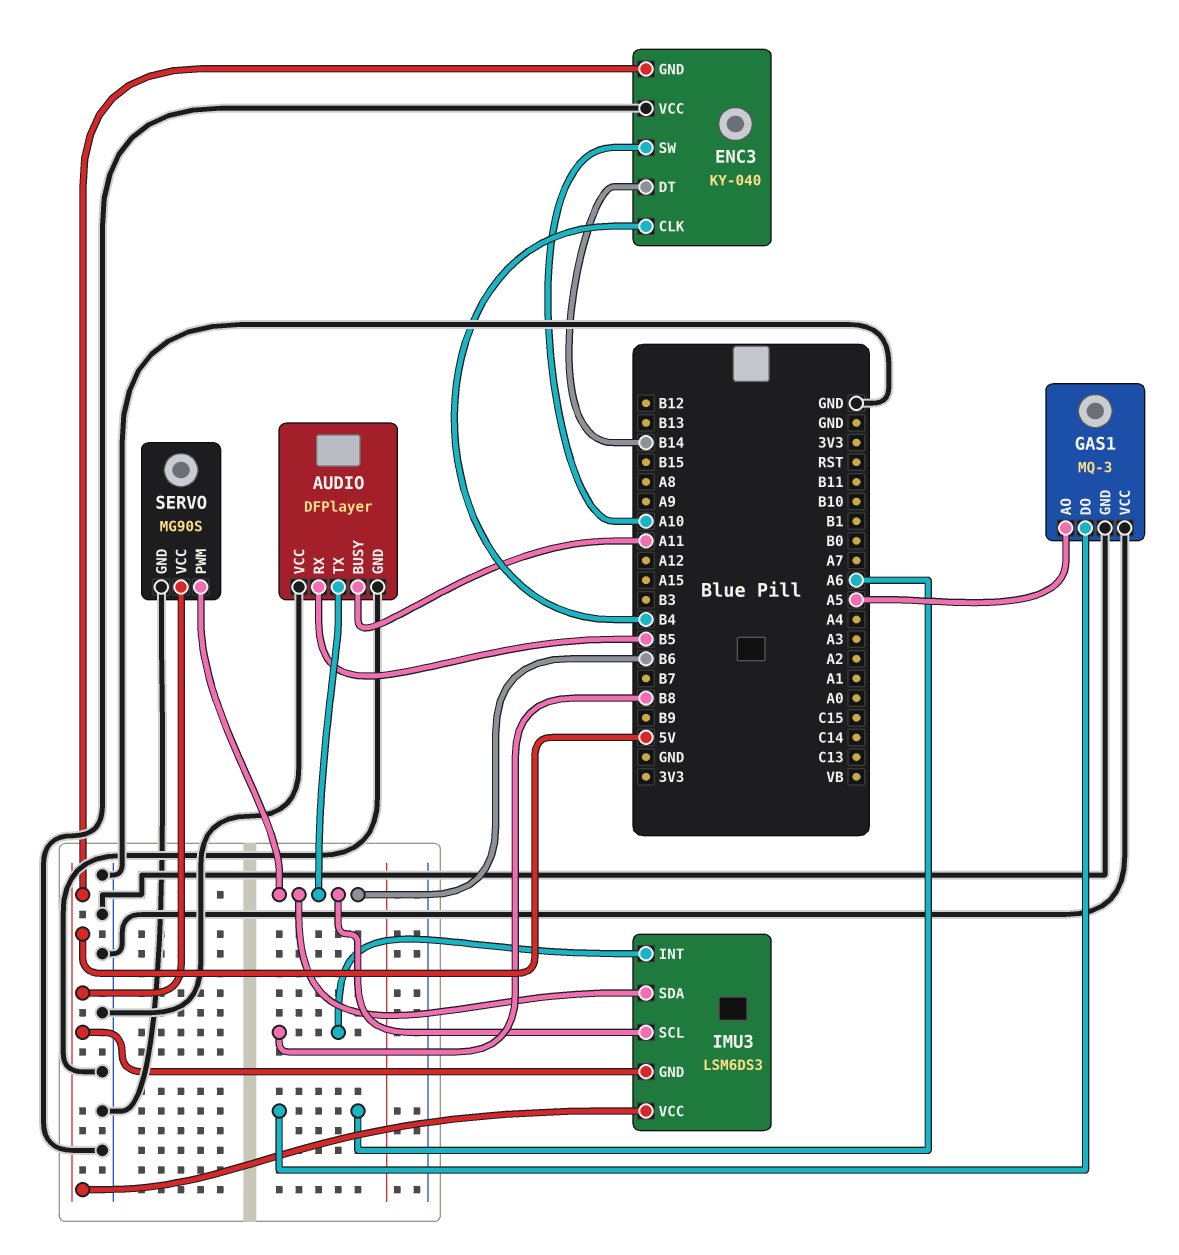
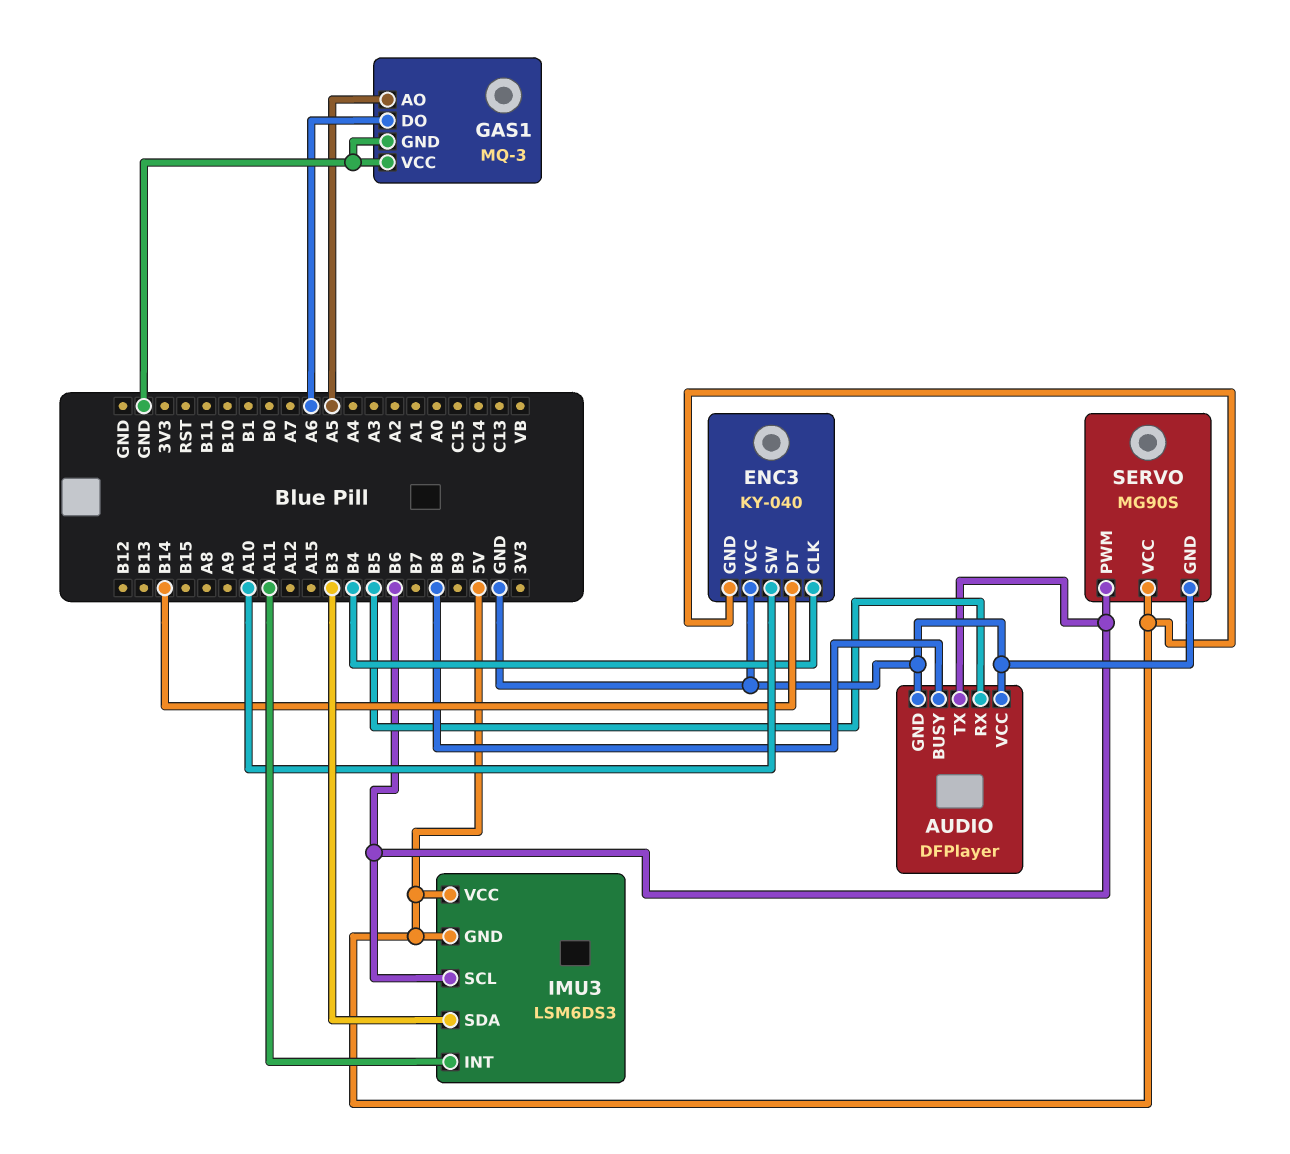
AUDIO pin BUSY: A11 -> B8
IMU3 pin INT: B8 -> A11
IMU3 pin SDA: B6 -> B3

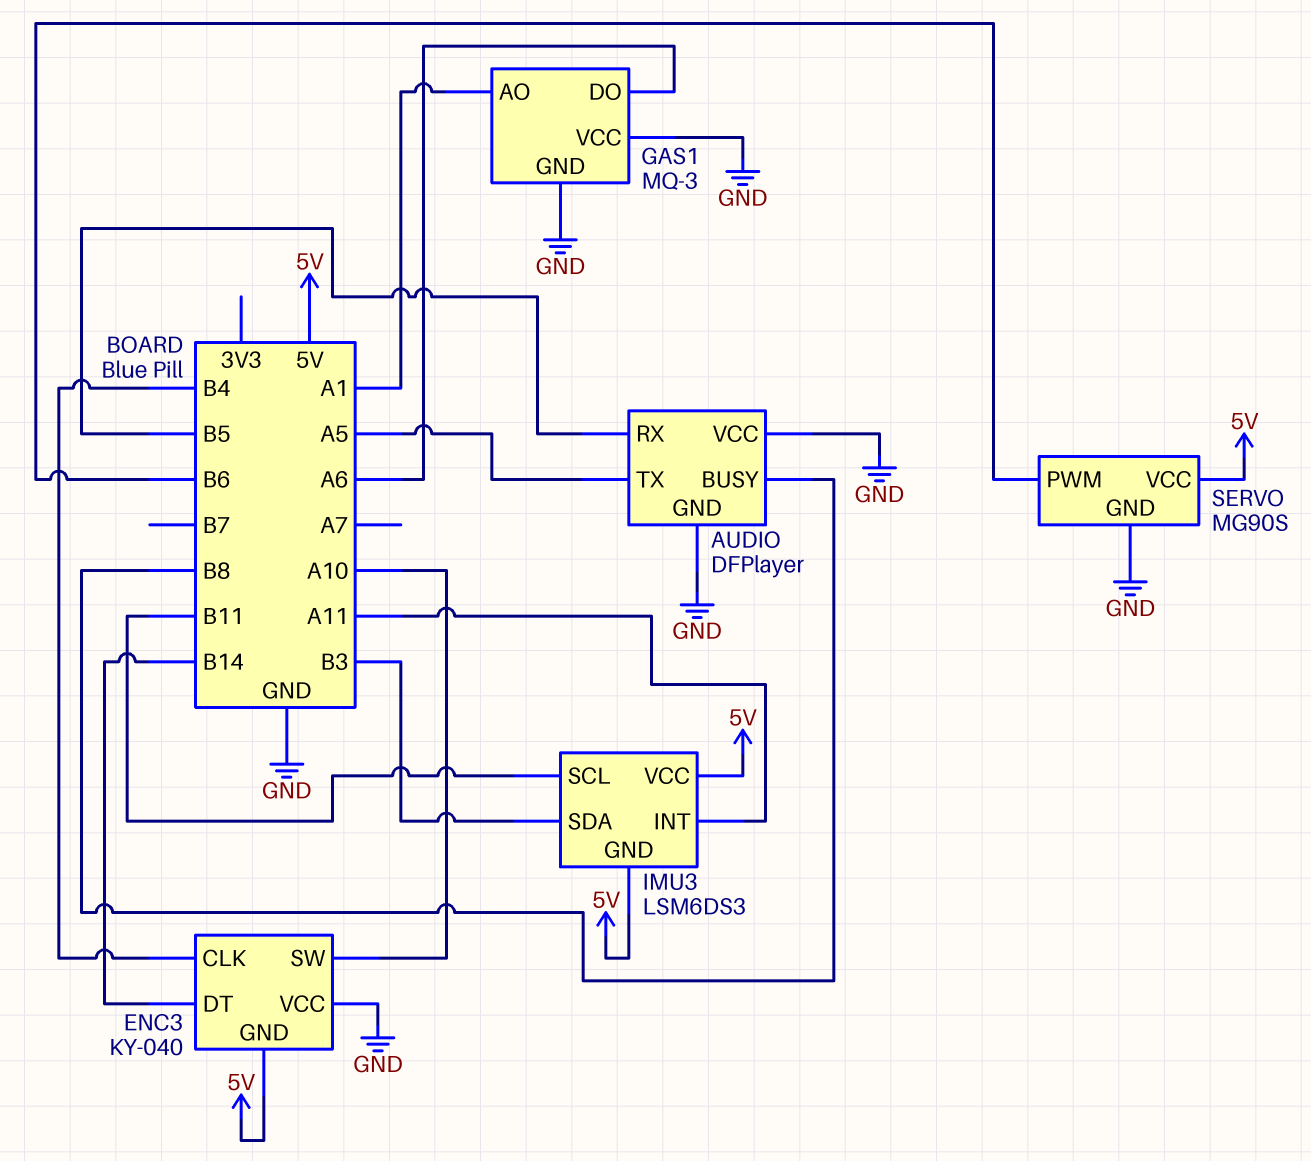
AUDIO pin TX: B6 -> A5
GAS1 pin AO: A5 -> A1
IMU3 pin SCL: B6 -> B11

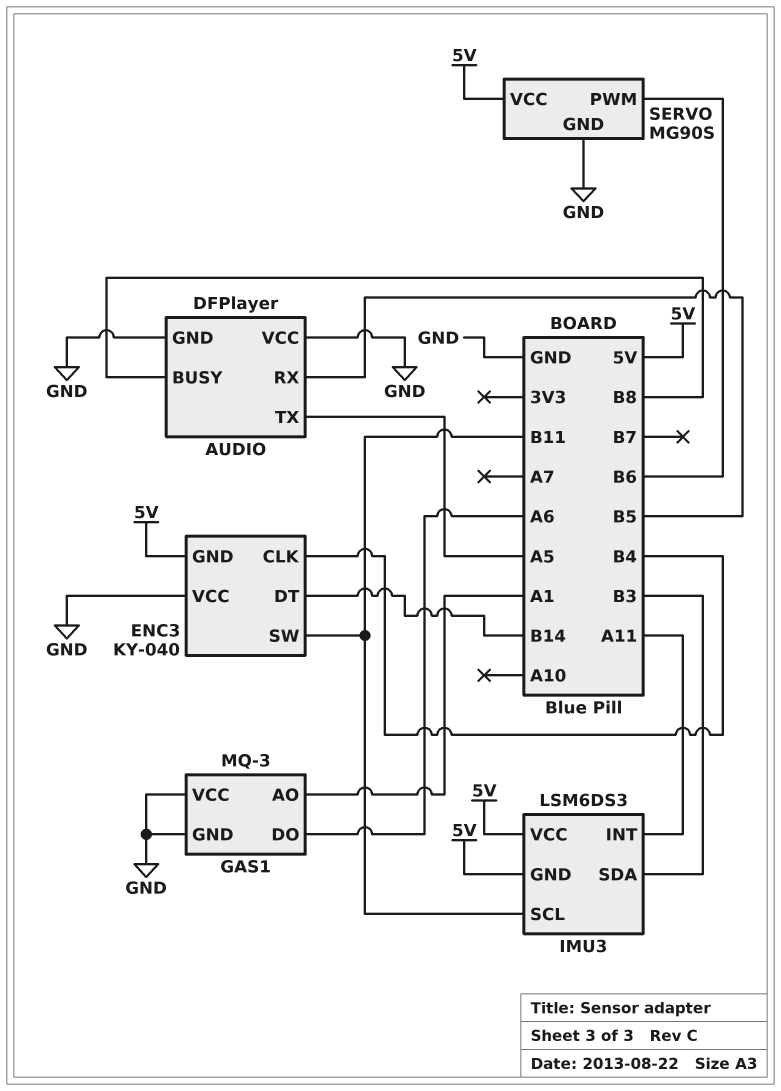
ENC3 pin SW: A10 -> B11

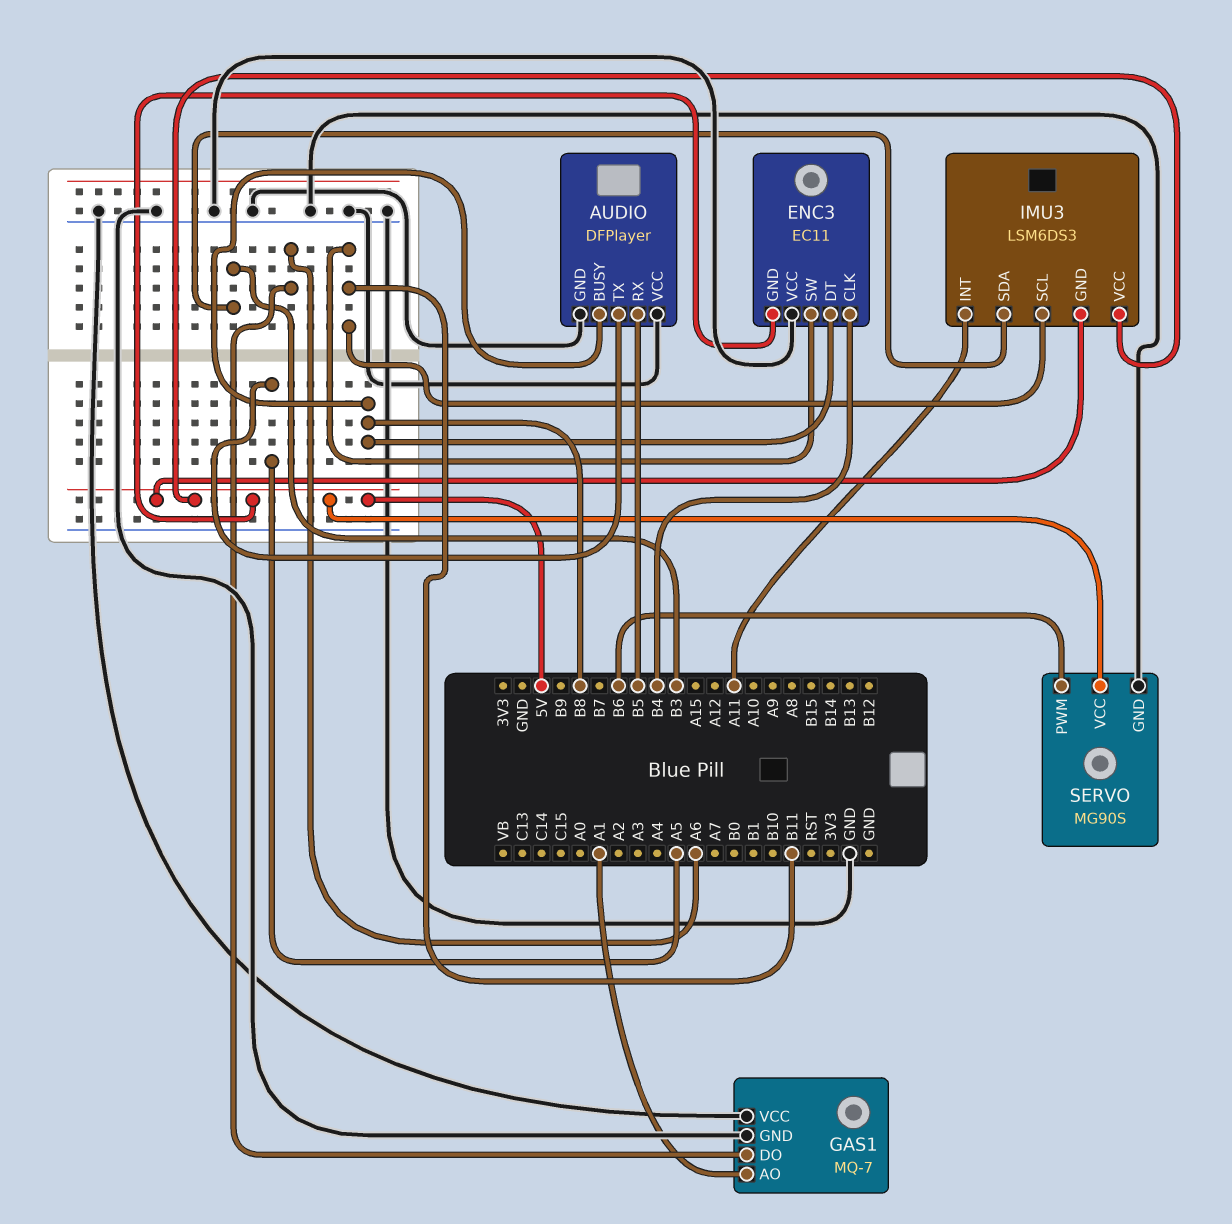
ENC3: KY-040 -> EC11
ENC3 pin DT: B14 -> B8
GAS1: MQ-3 -> MQ-7

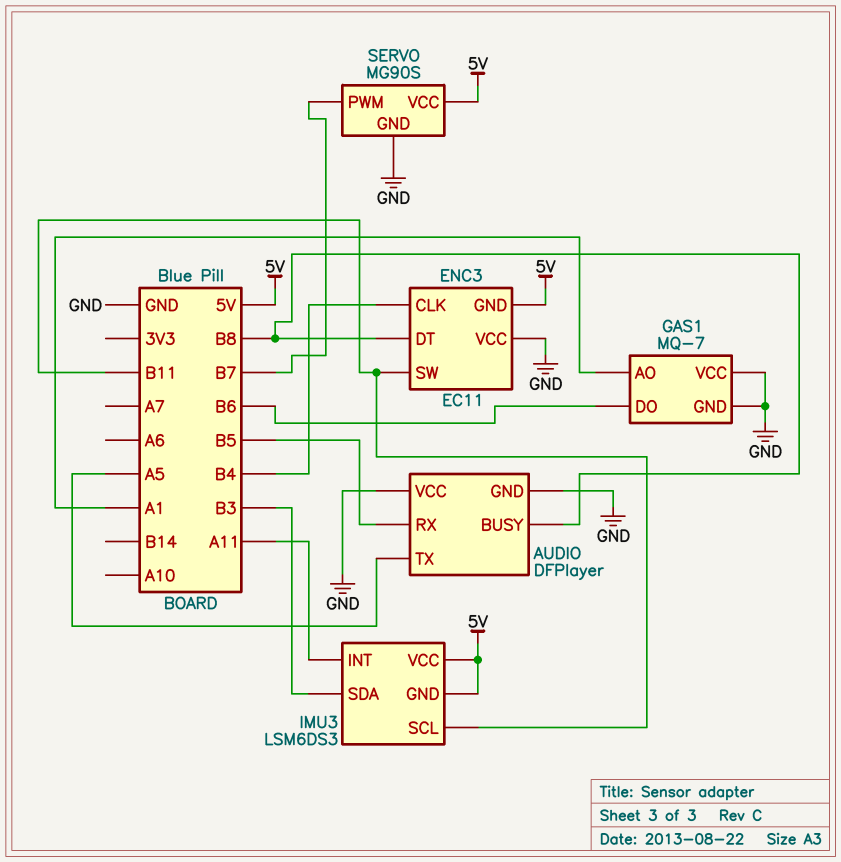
GAS1 pin DO: A6 -> B6
SERVO pin PWM: B6 -> B7

